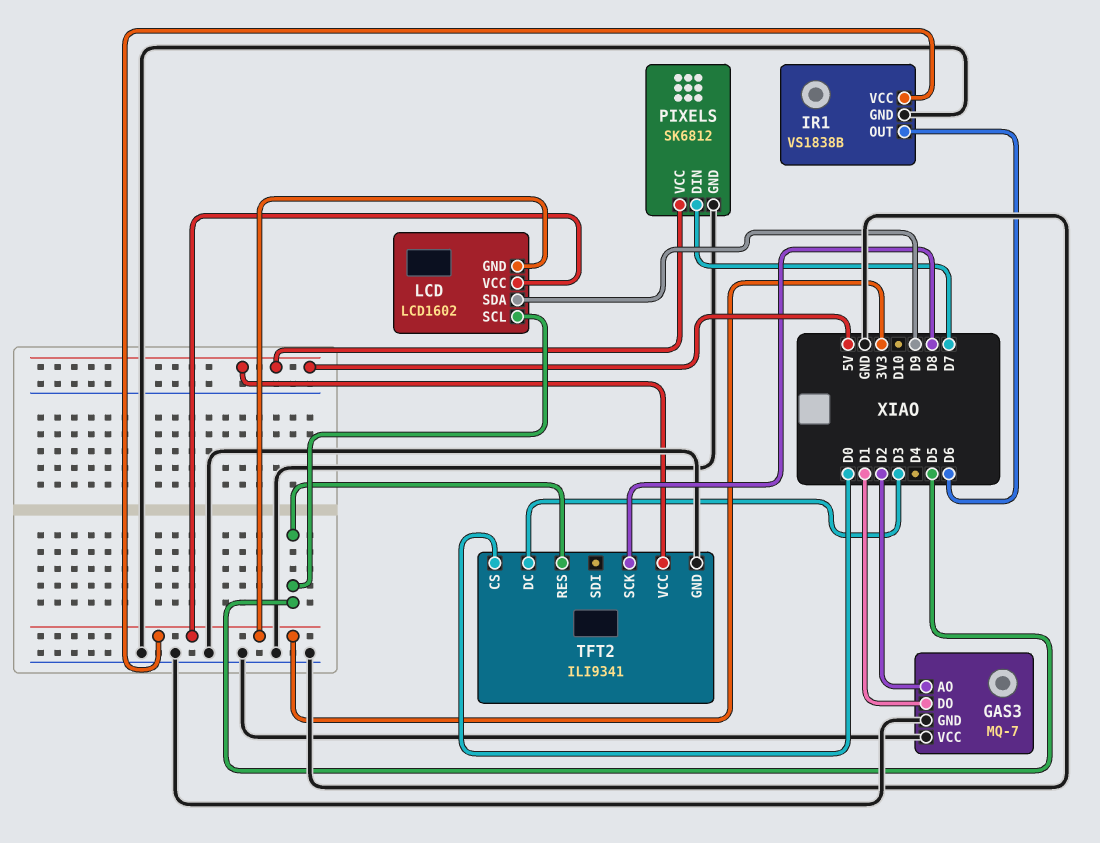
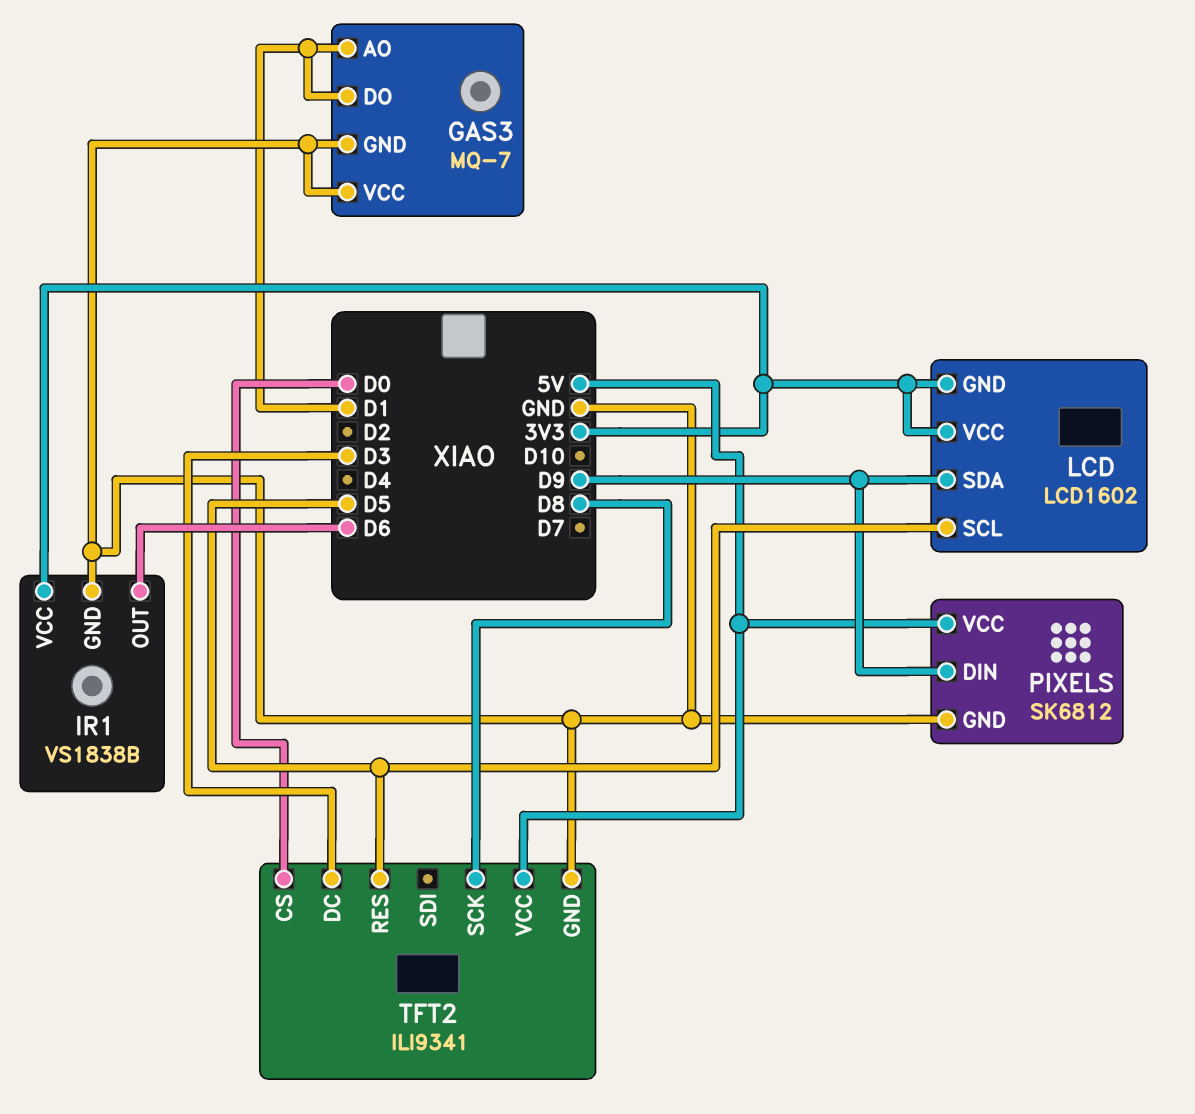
GAS3 pin AO: D2 -> D1
PIXELS pin DIN: D7 -> D9

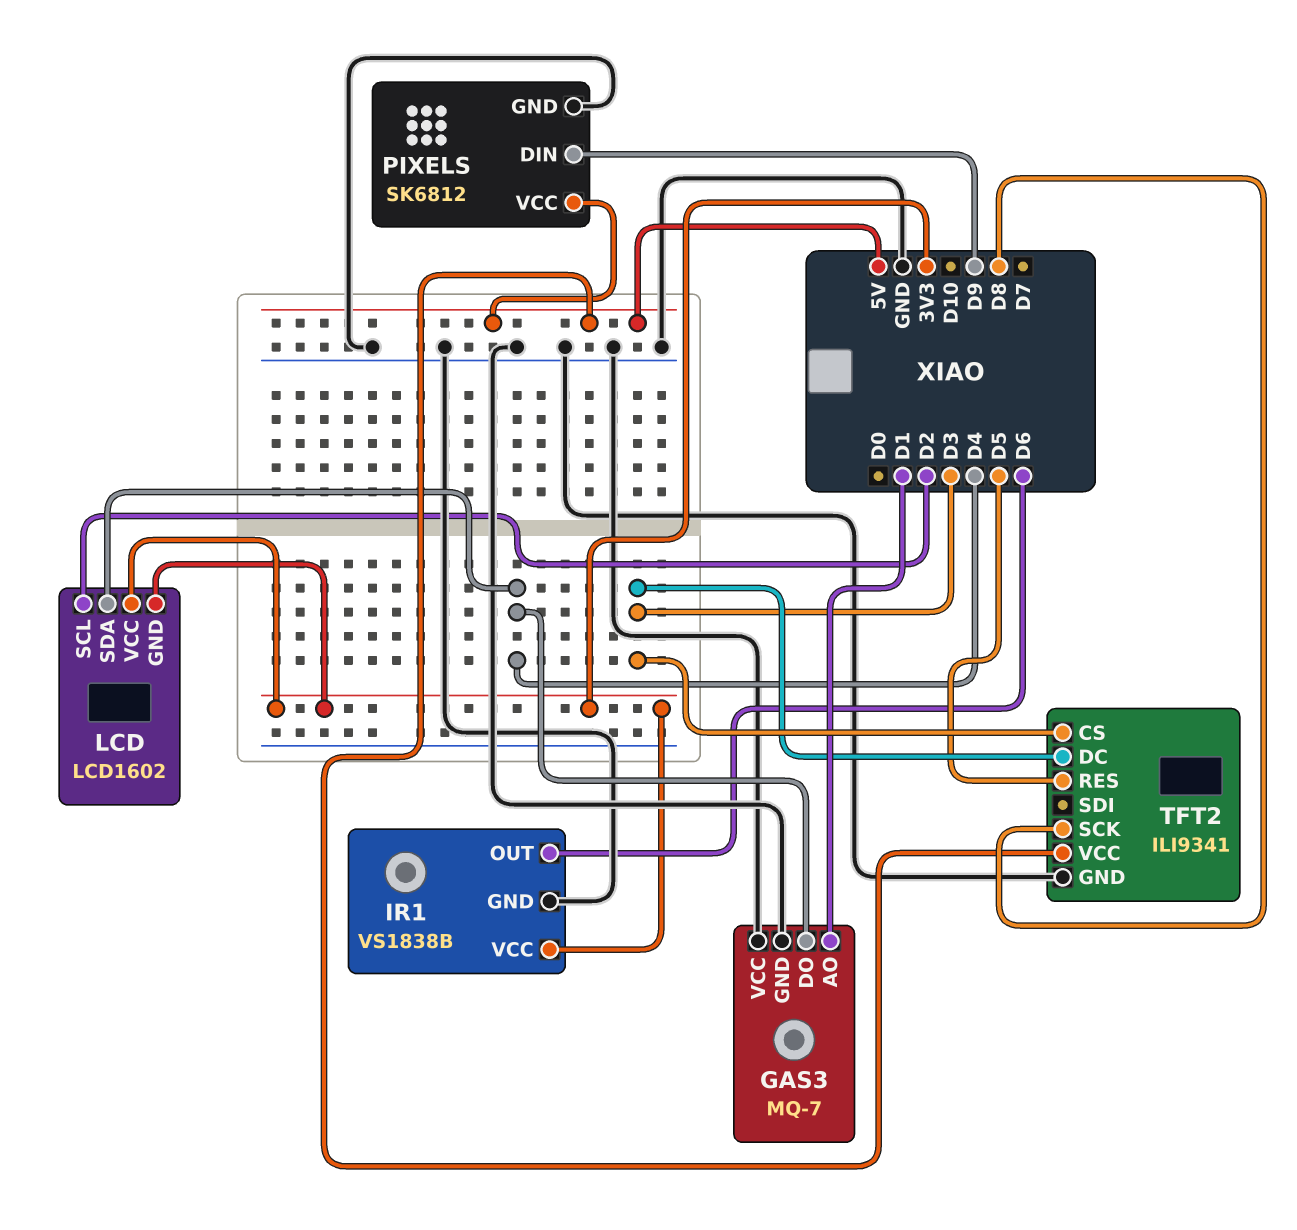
GAS3 pin DO: D1 -> D4
LCD pin SCL: D5 -> D2
LCD pin SDA: D9 -> D4
TFT2 pin CS: D0 -> D3

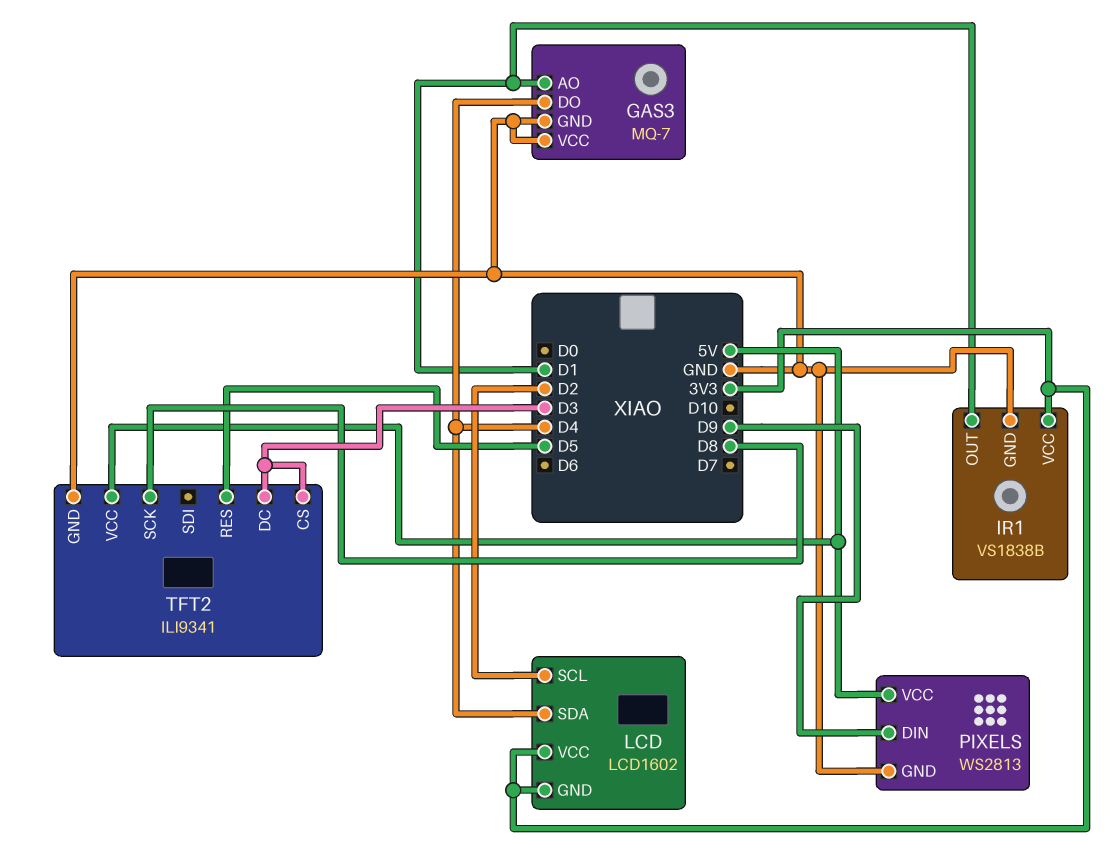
IR1 pin OUT: D6 -> D1
PIXELS: SK6812 -> WS2813

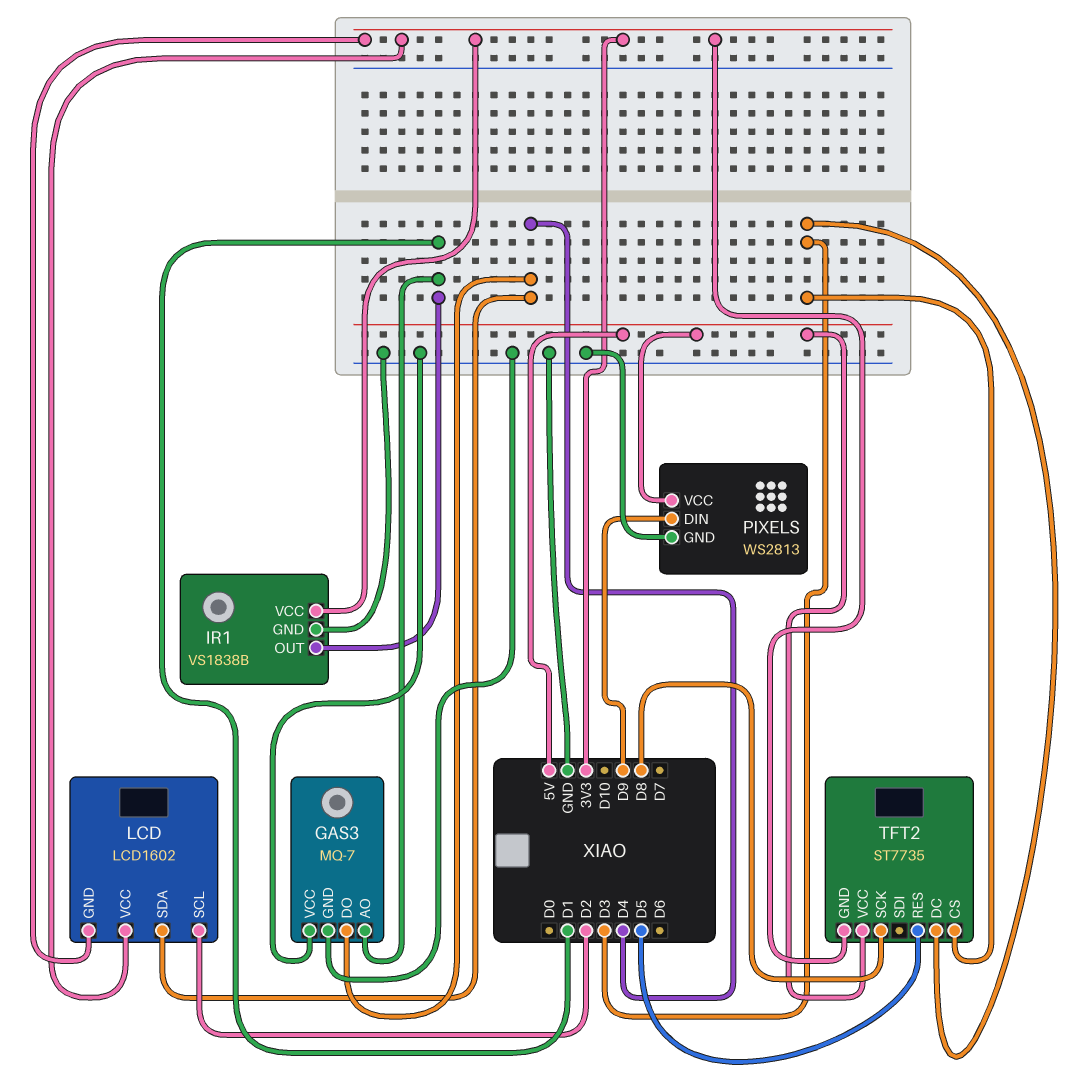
TFT2: ILI9341 -> ST7735
TFT2 pin GND: GND -> 3V3

